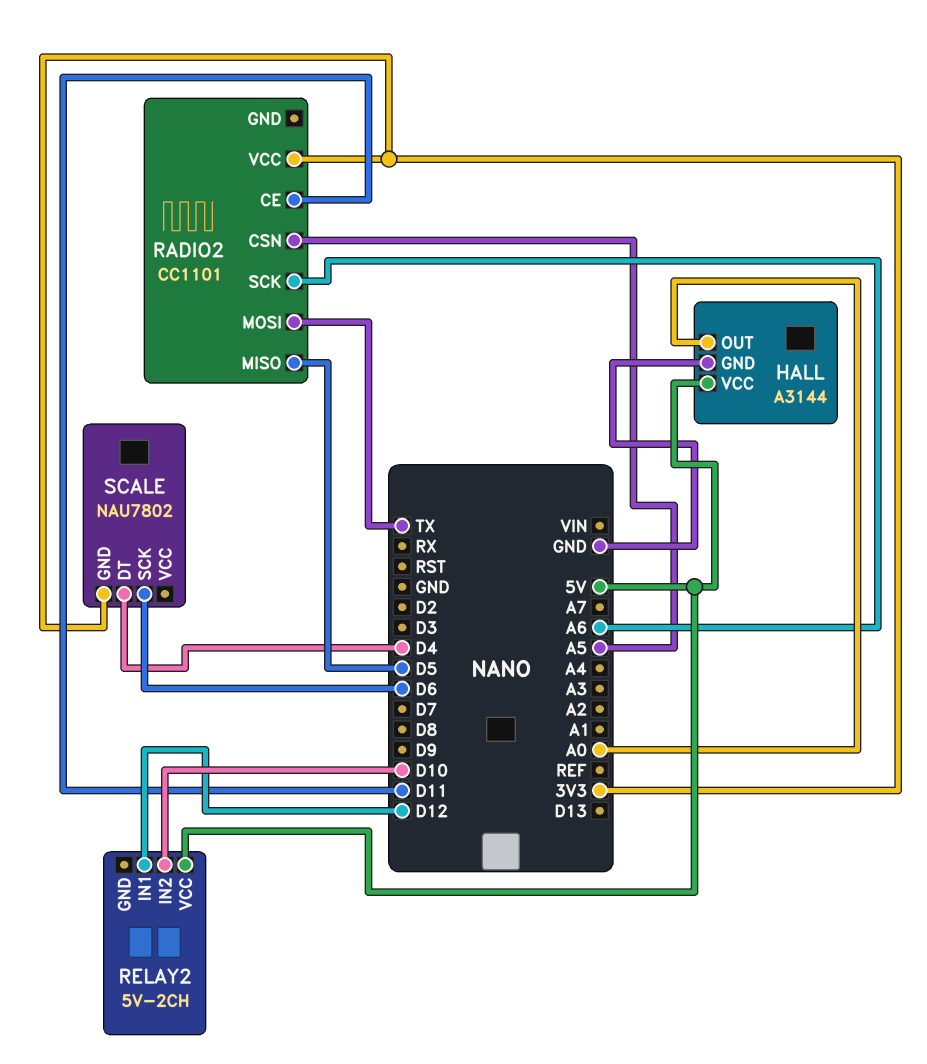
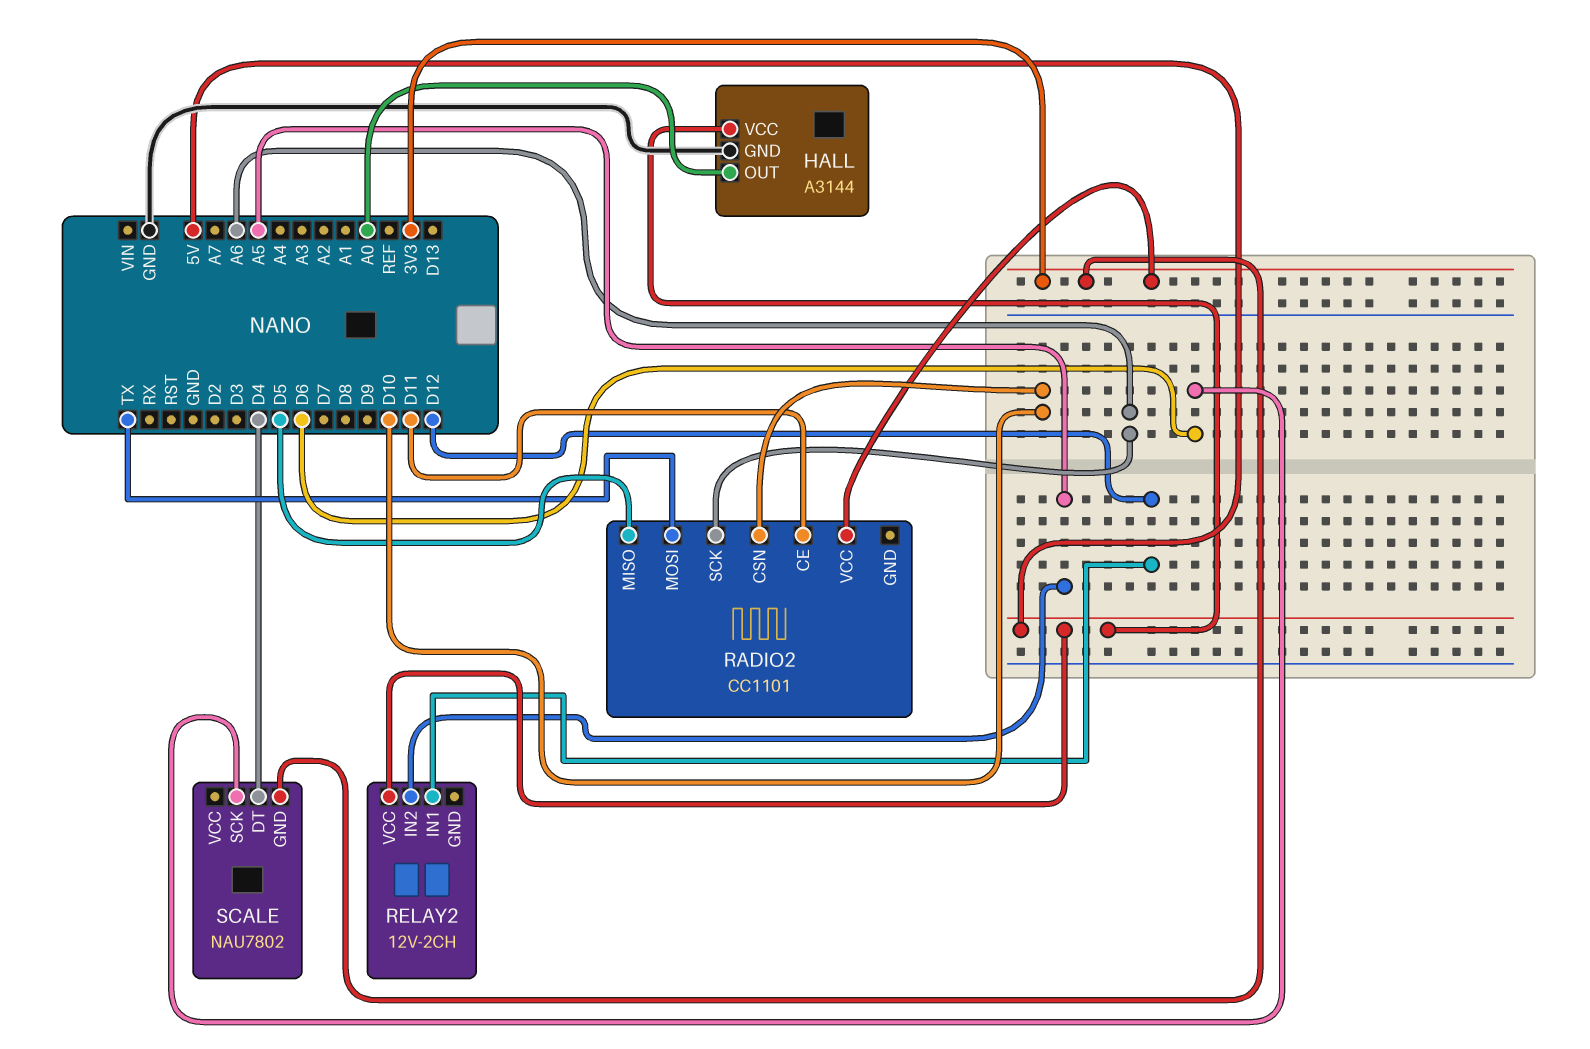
RADIO2 pin CSN: A5 -> D10
RELAY2: 5V-2CH -> 12V-2CH
RELAY2 pin IN2: D10 -> A5

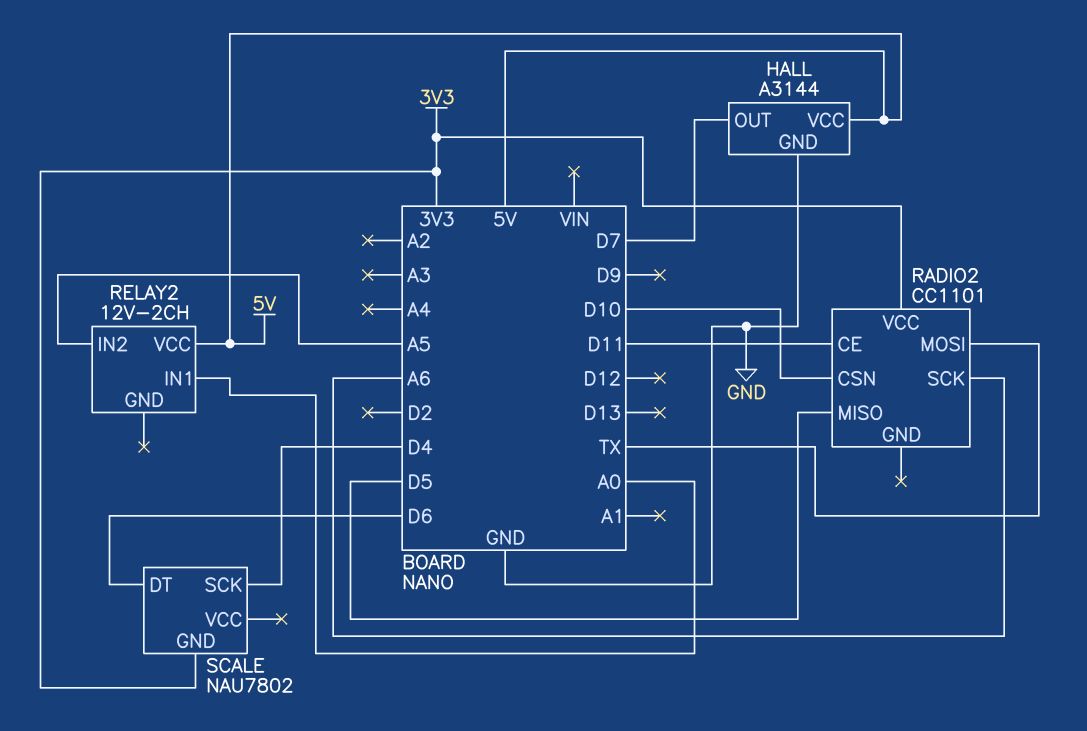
HALL pin OUT: A0 -> D7
RELAY2 pin IN1: D12 -> A0
SCALE pin DT: D4 -> D6
SCALE pin SCK: D6 -> D4

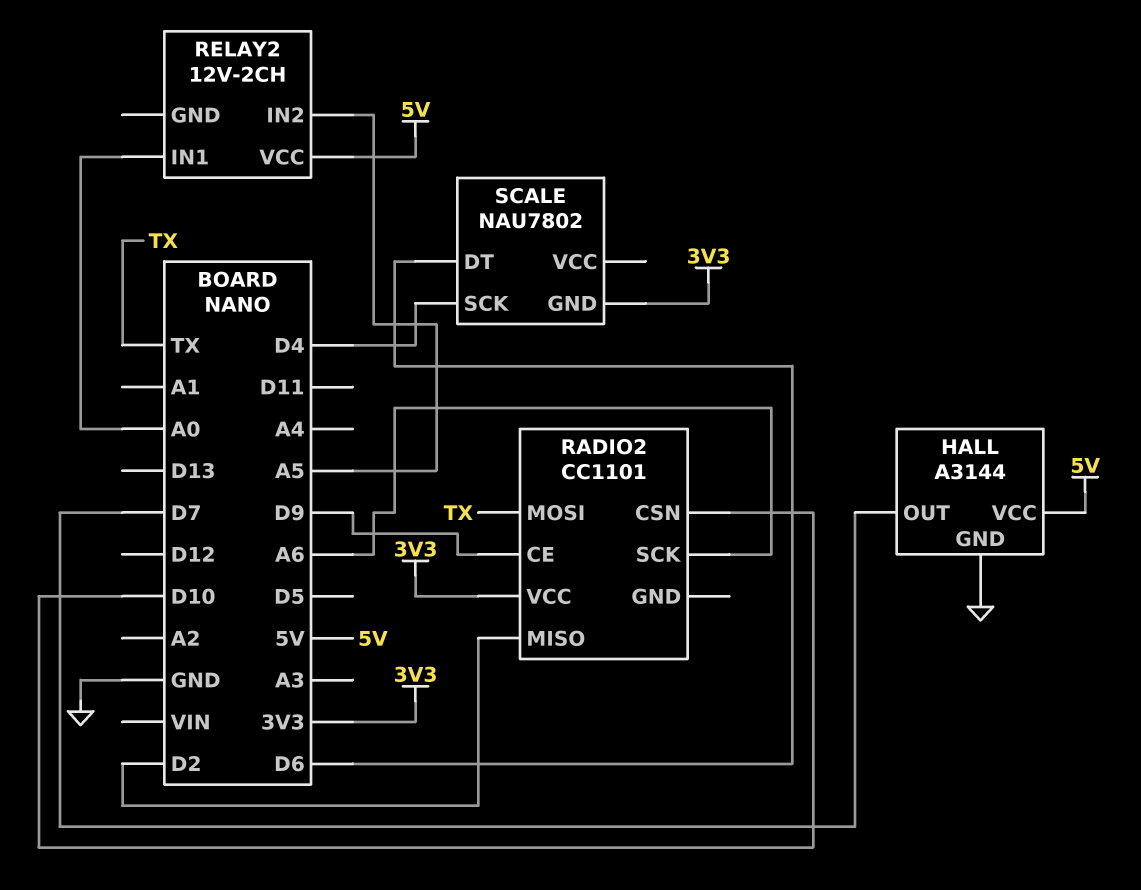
RADIO2 pin CE: D11 -> D9
RADIO2 pin MISO: D5 -> D2

